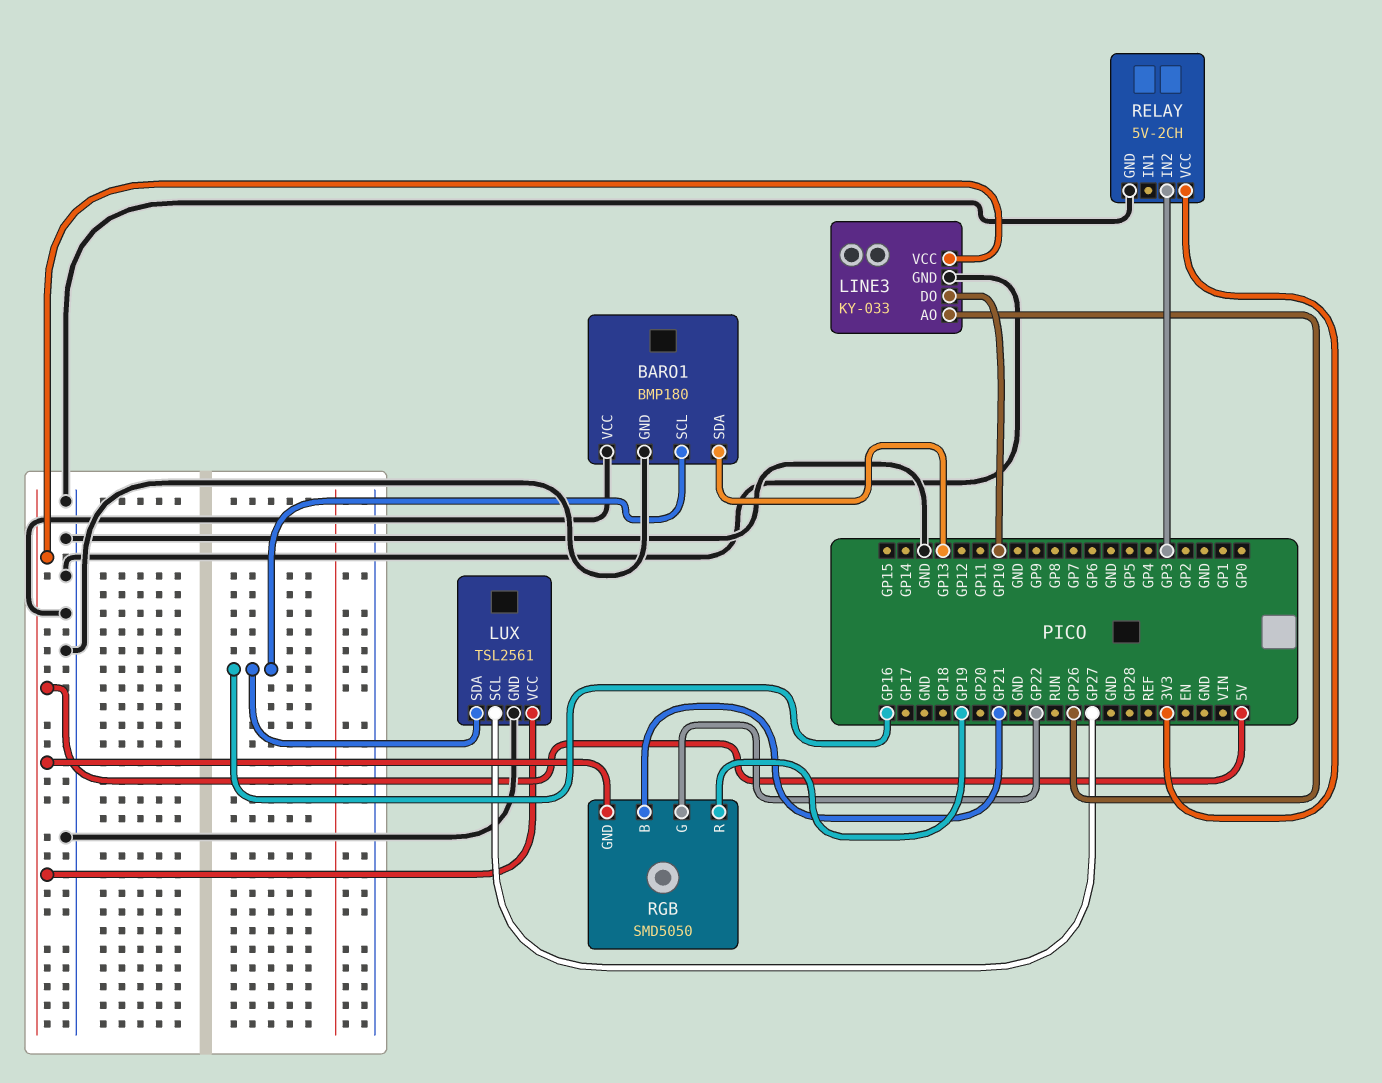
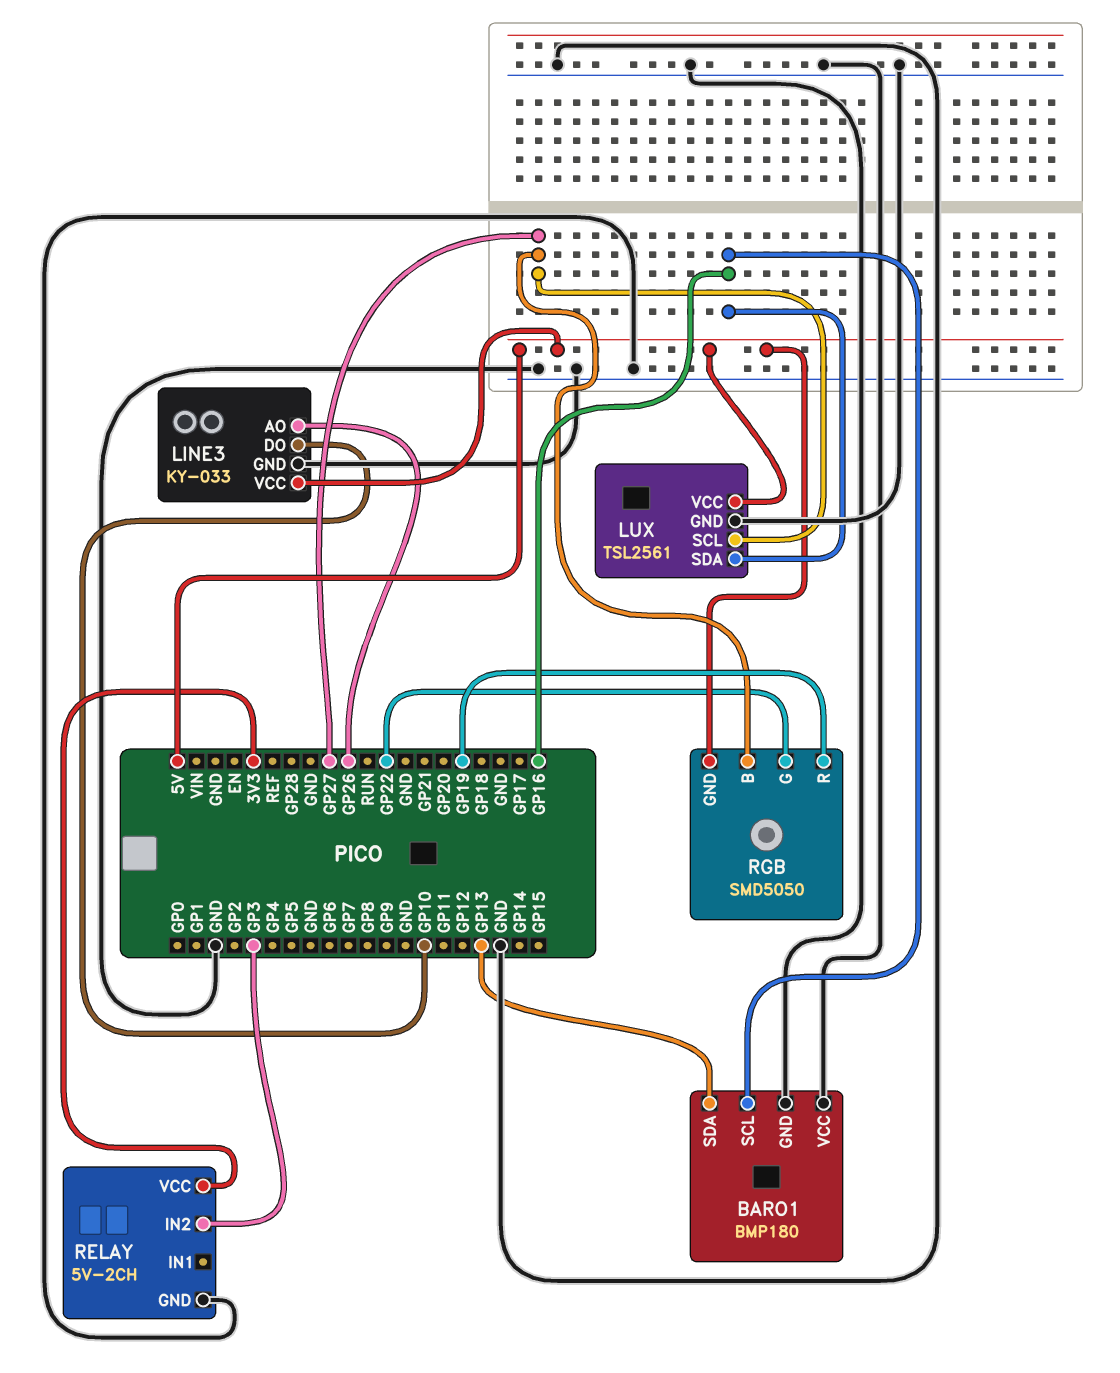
RGB pin B: GP21 -> GP27

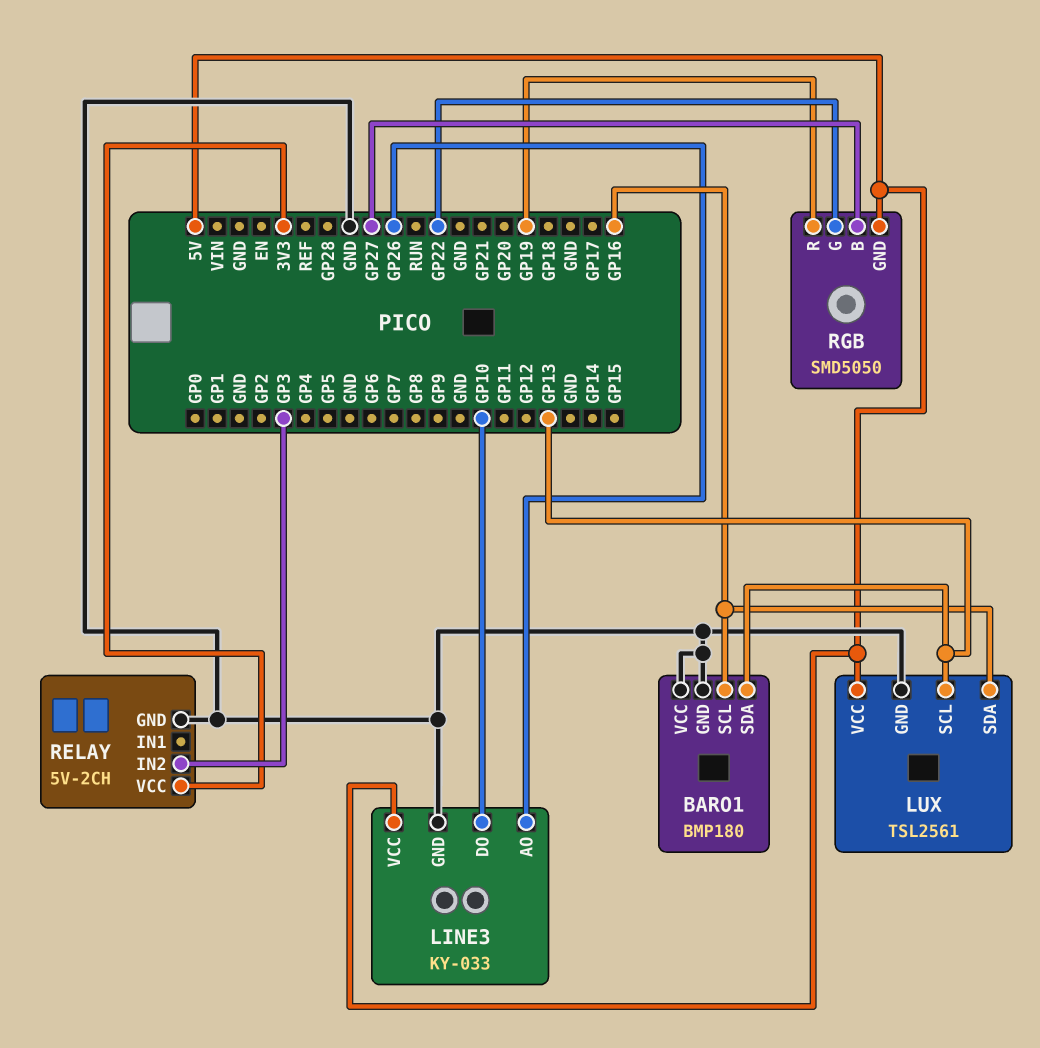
LUX pin SCL: GP27 -> GP13

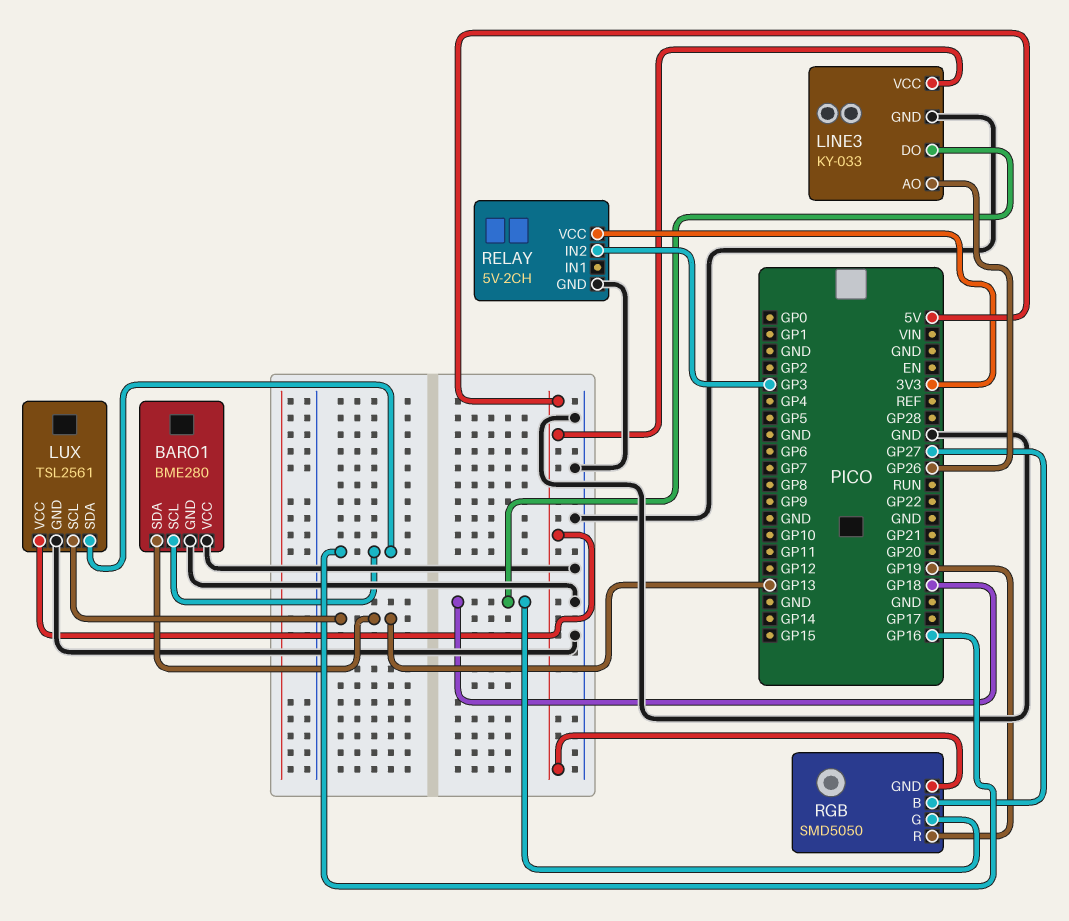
BARO1: BMP180 -> BME280
LINE3 pin DO: GP10 -> GP18
RGB pin G: GP22 -> GP18

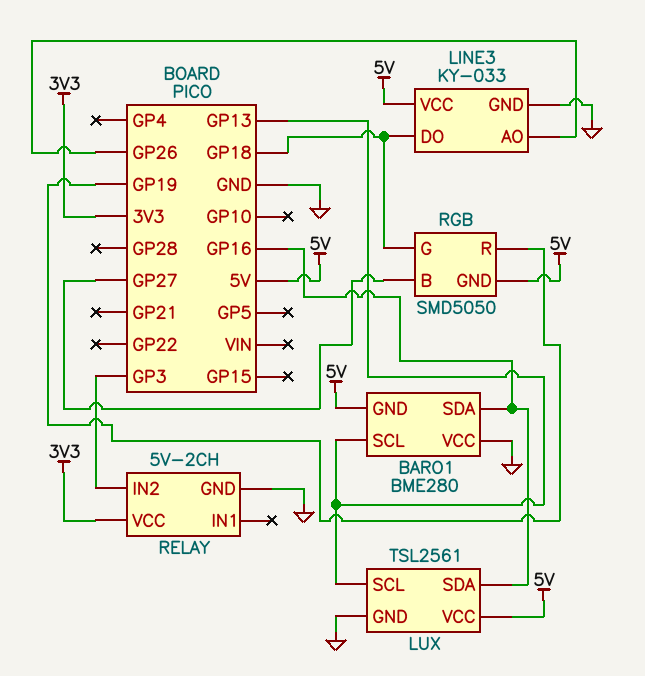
BARO1 pin GND: GND -> 5V
BARO1 pin SCL: GP16 -> GP13
BARO1 pin SDA: GP13 -> GP16

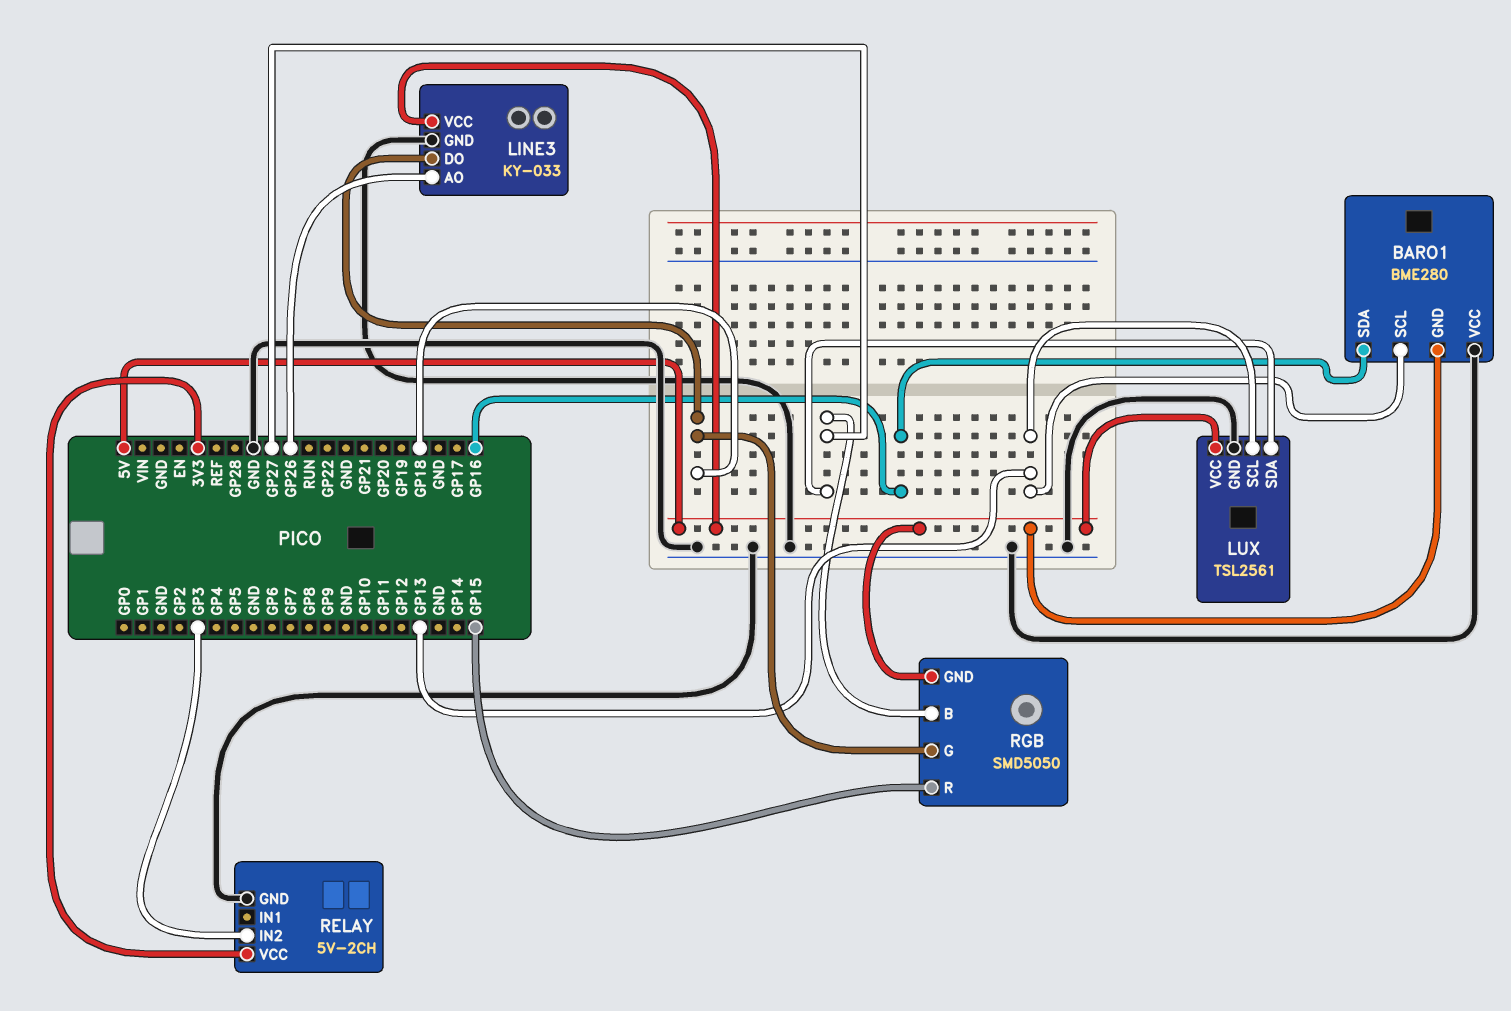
LUX pin SDA: GP16 -> GP27
RGB pin R: GP19 -> GP15

